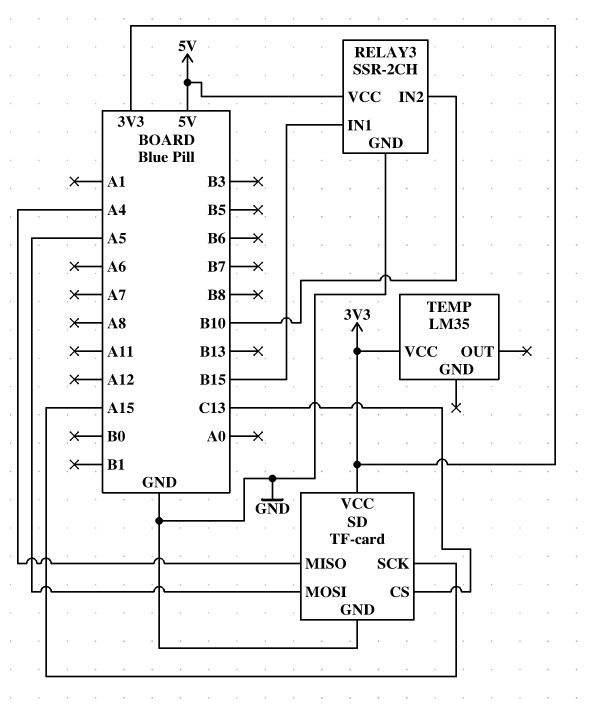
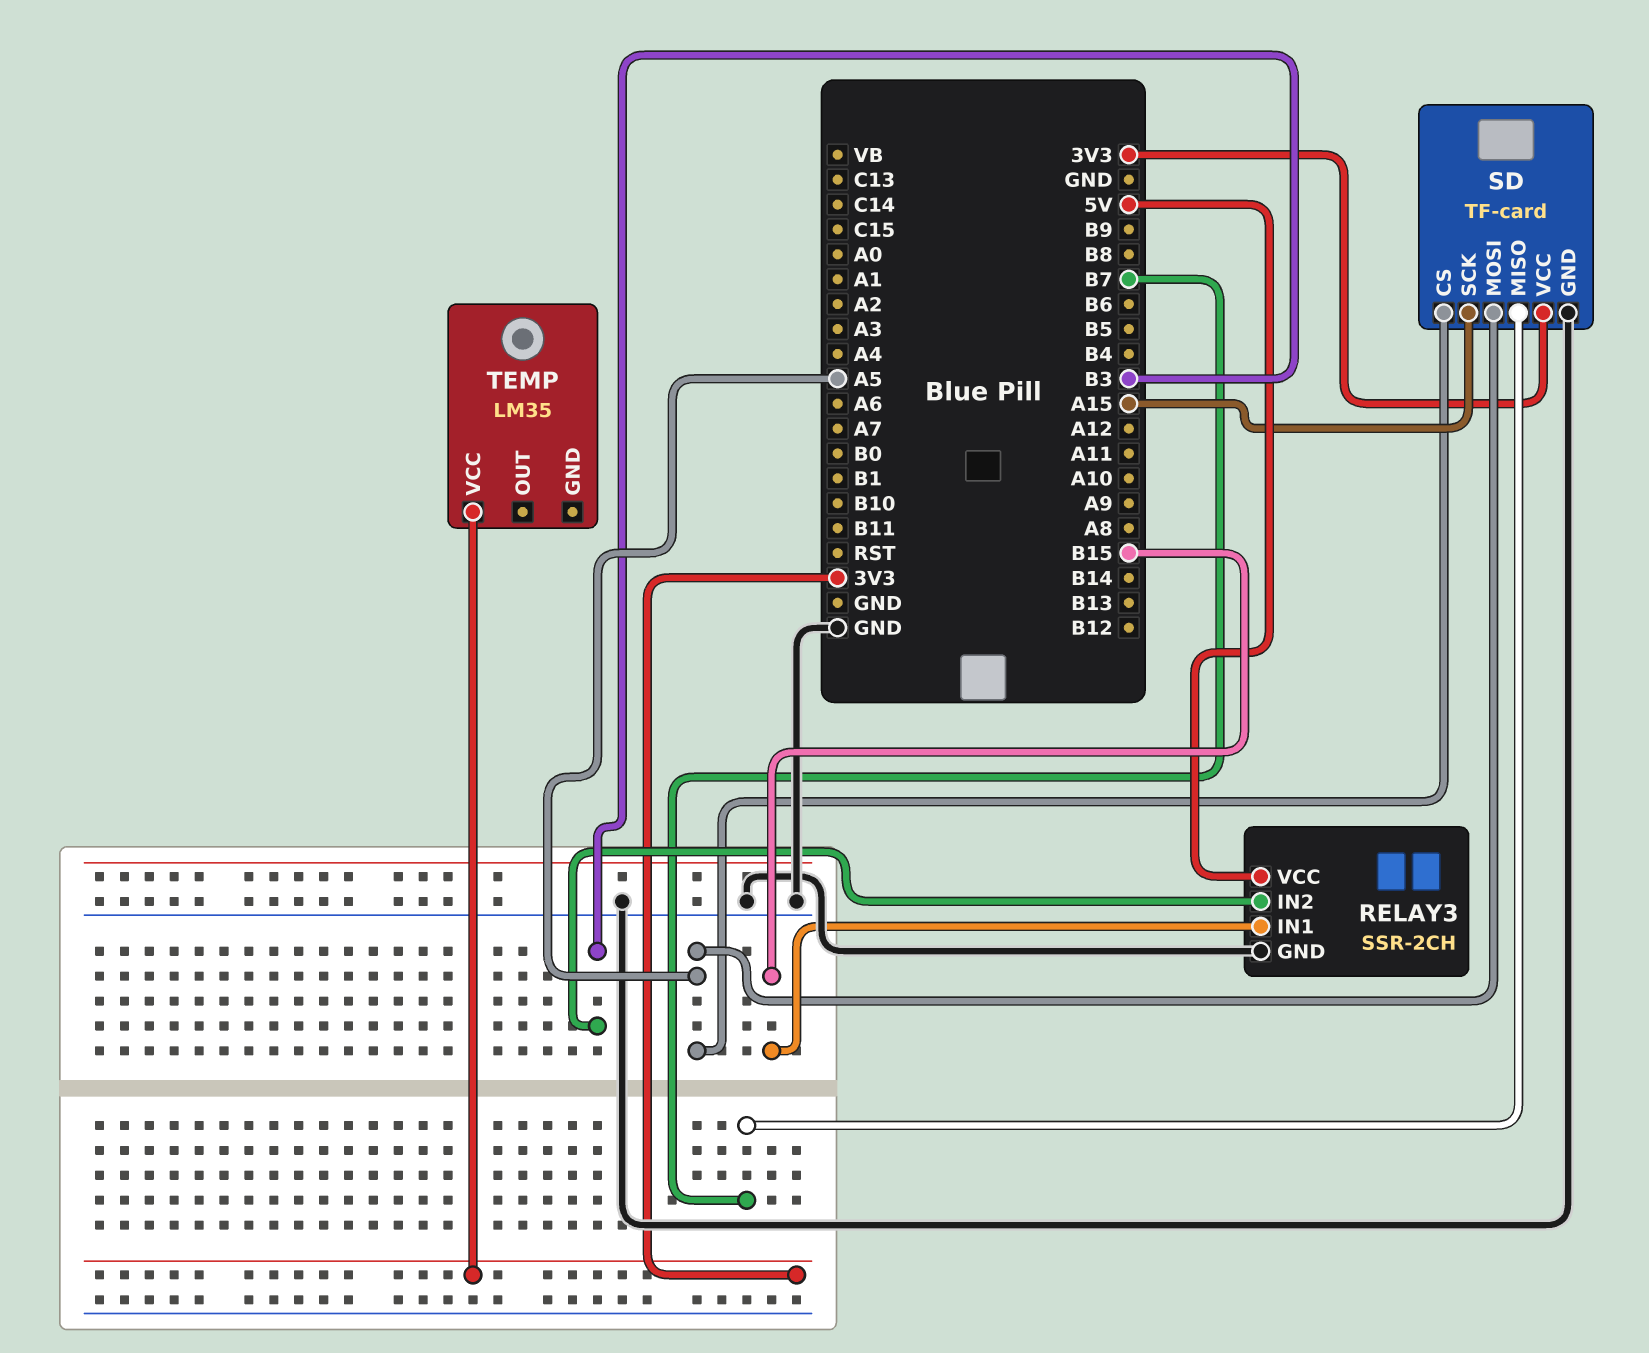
RELAY3 pin IN2: B10 -> B3
SD pin CS: C13 -> A5
SD pin MISO: A4 -> B7

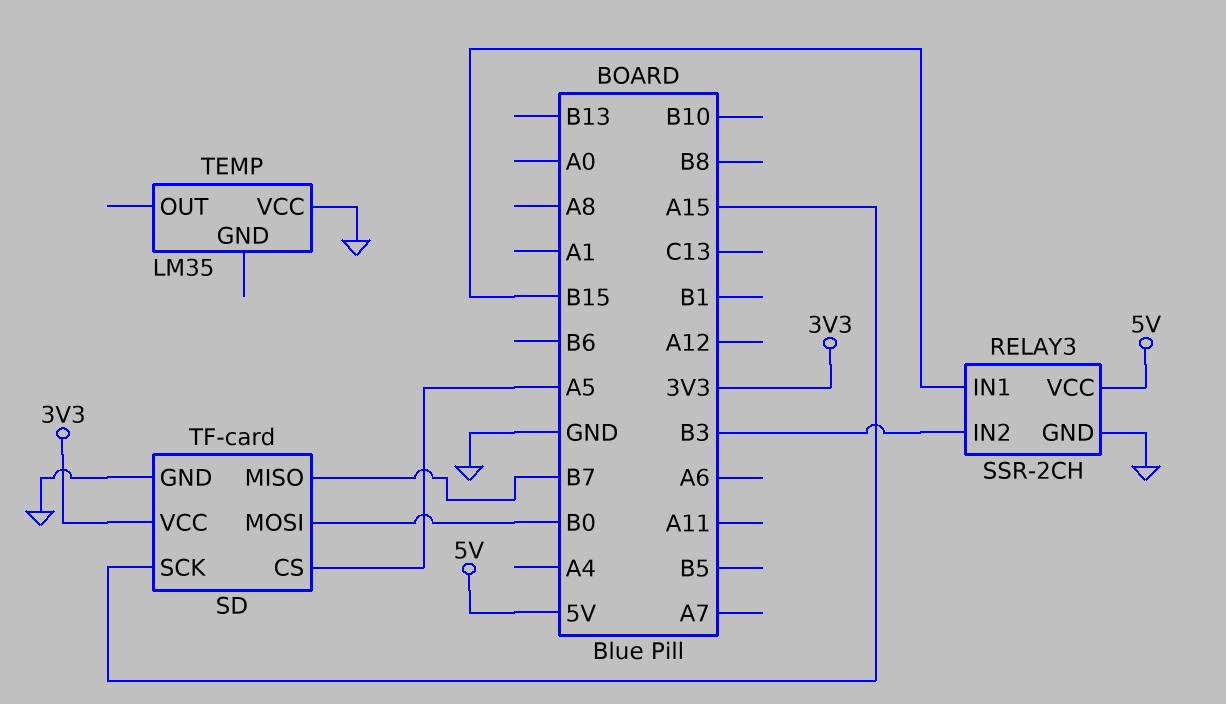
SD pin MOSI: A5 -> B0
TEMP pin VCC: 3V3 -> GND

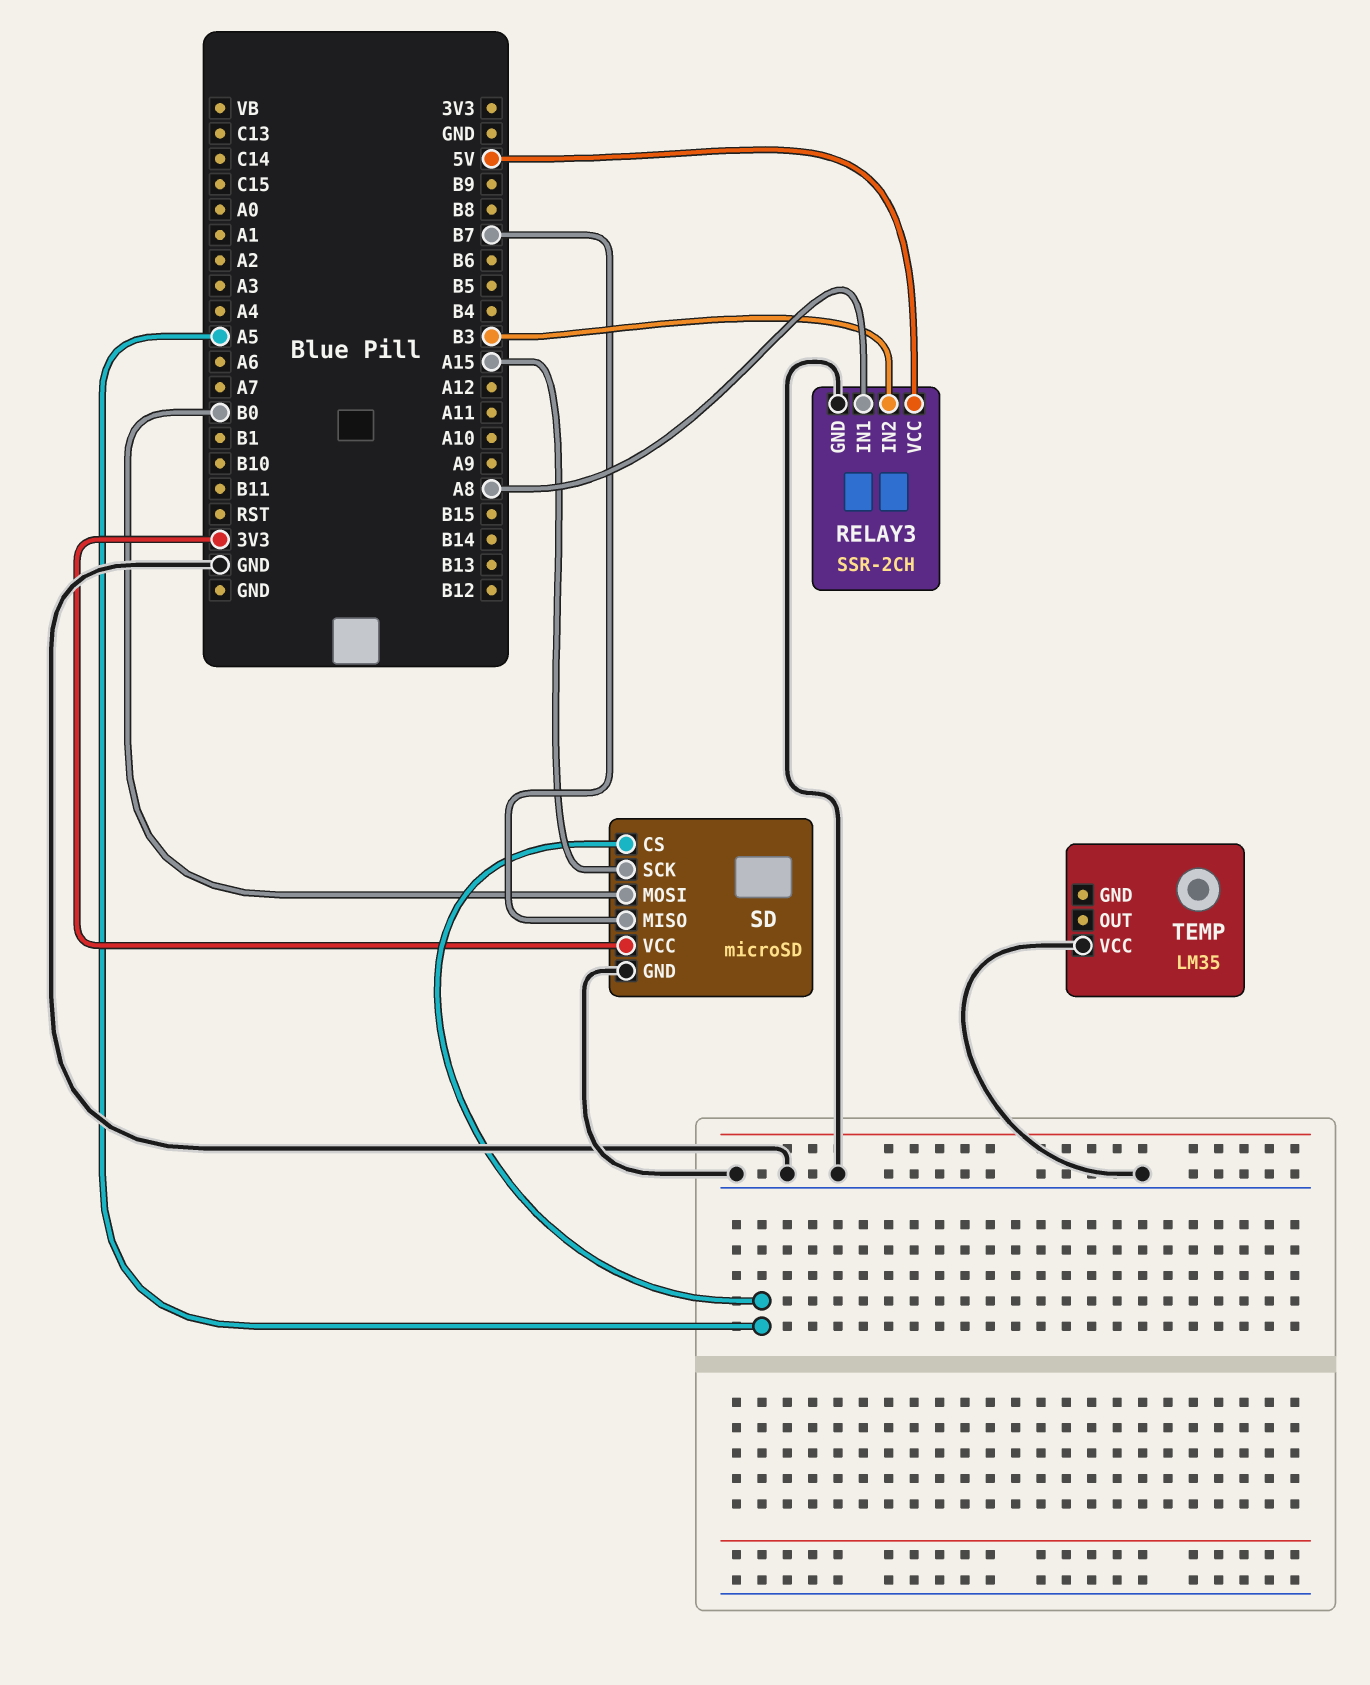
RELAY3 pin IN1: B15 -> A8
SD: TF-card -> microSD

